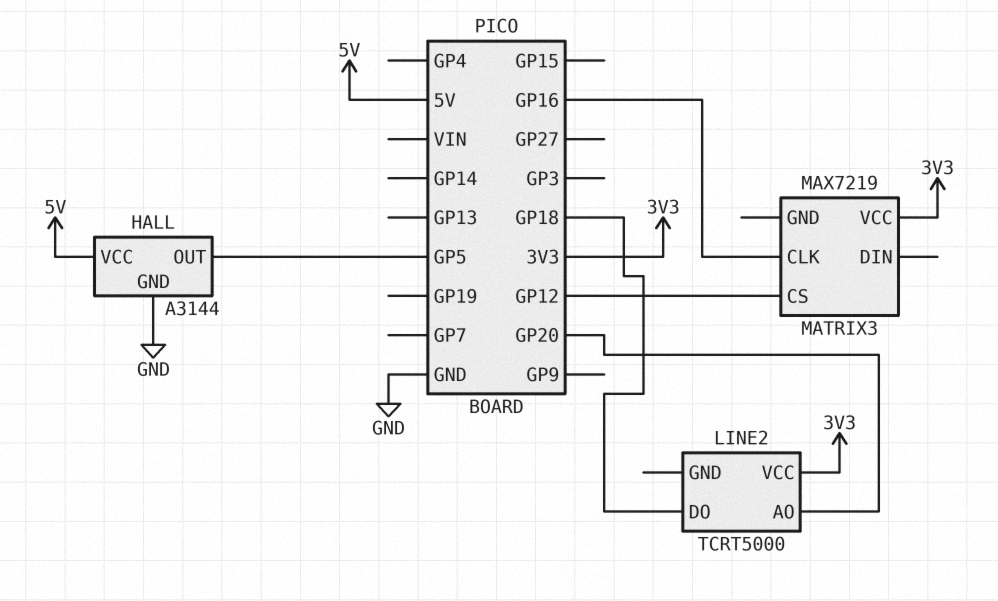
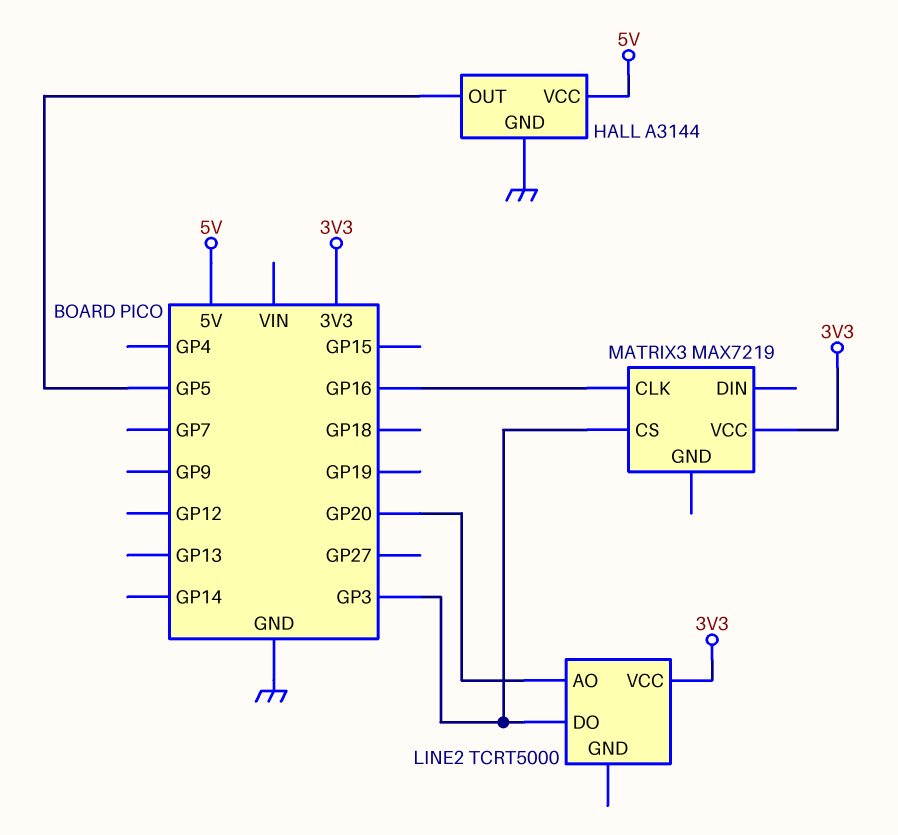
LINE2 pin DO: GP18 -> GP3
MATRIX3 pin CS: GP12 -> GP3

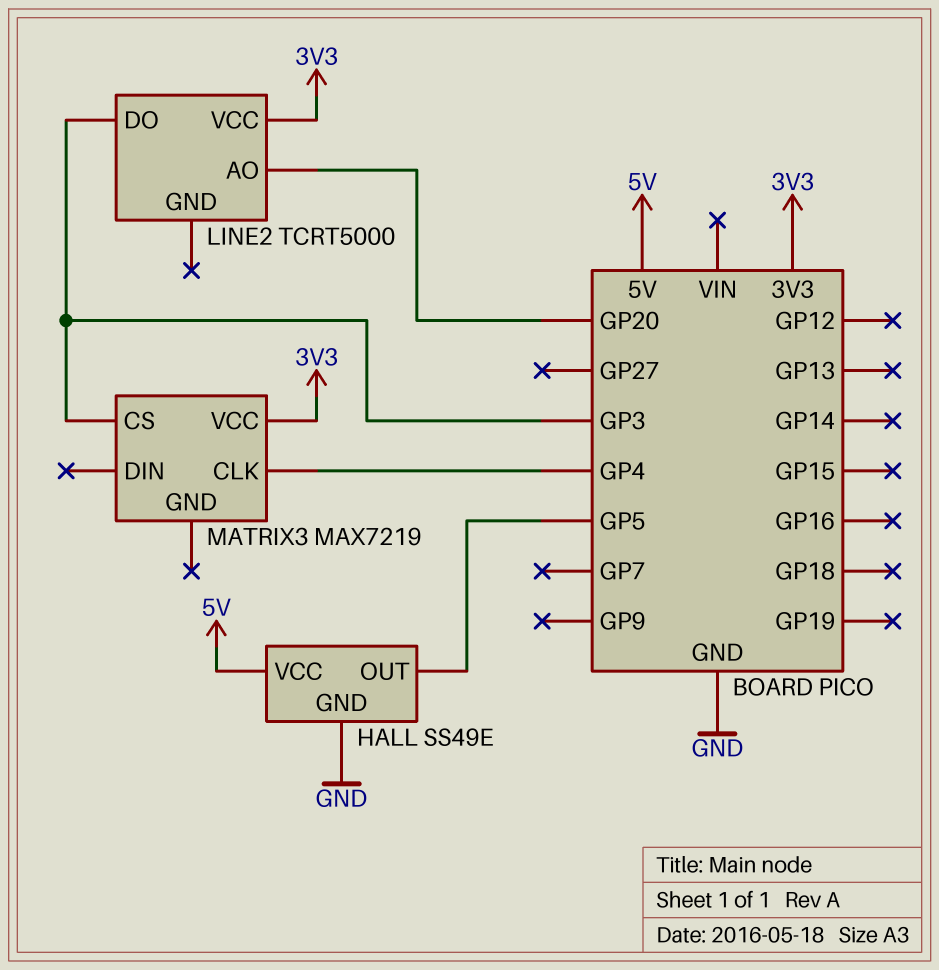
HALL: A3144 -> SS49E
MATRIX3 pin CLK: GP16 -> GP4

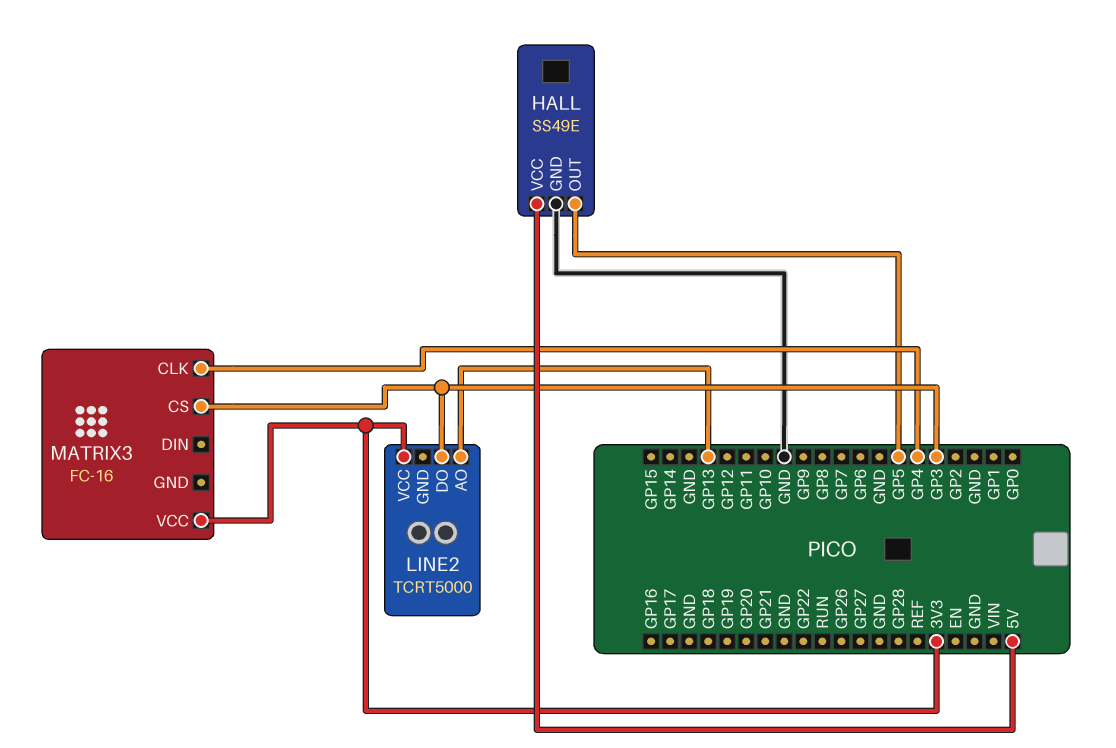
LINE2 pin AO: GP20 -> GP13
MATRIX3: MAX7219 -> FC-16

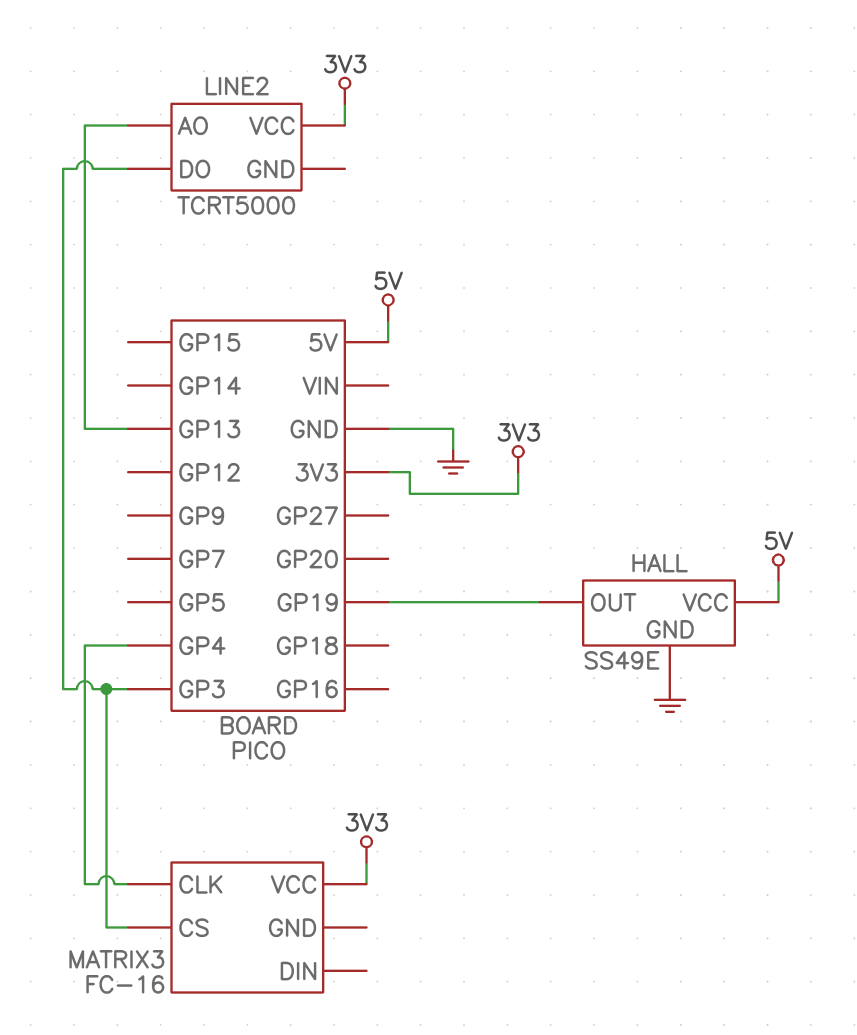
HALL pin OUT: GP5 -> GP19

